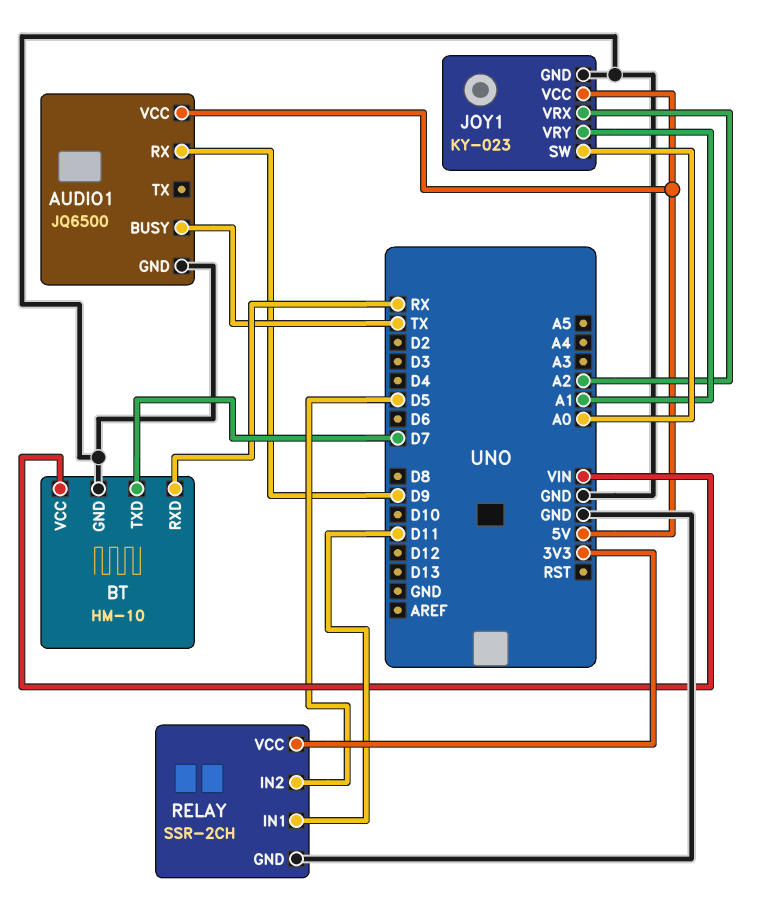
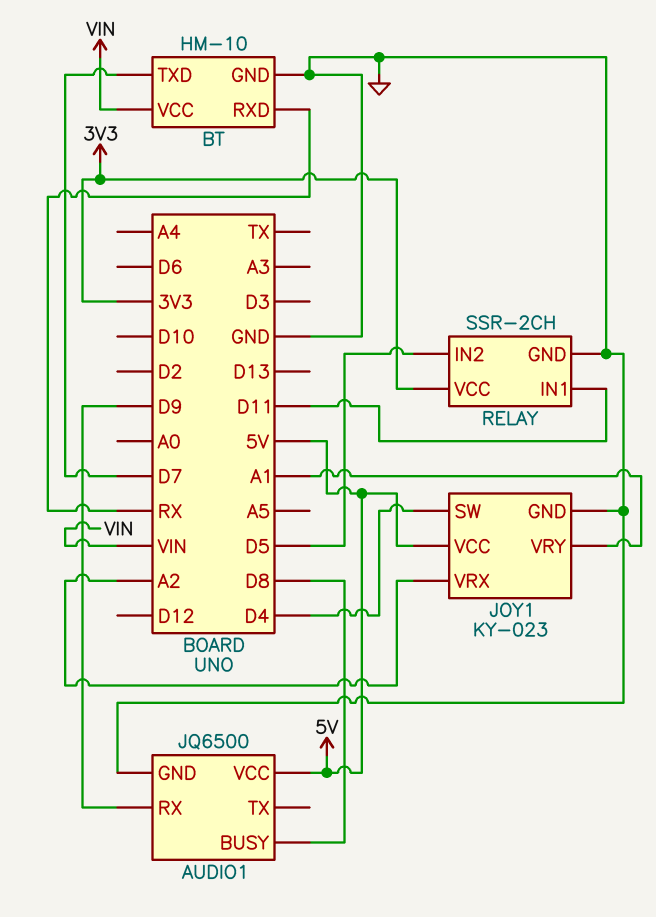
AUDIO1 pin BUSY: TX -> D8
JOY1 pin SW: A0 -> D4

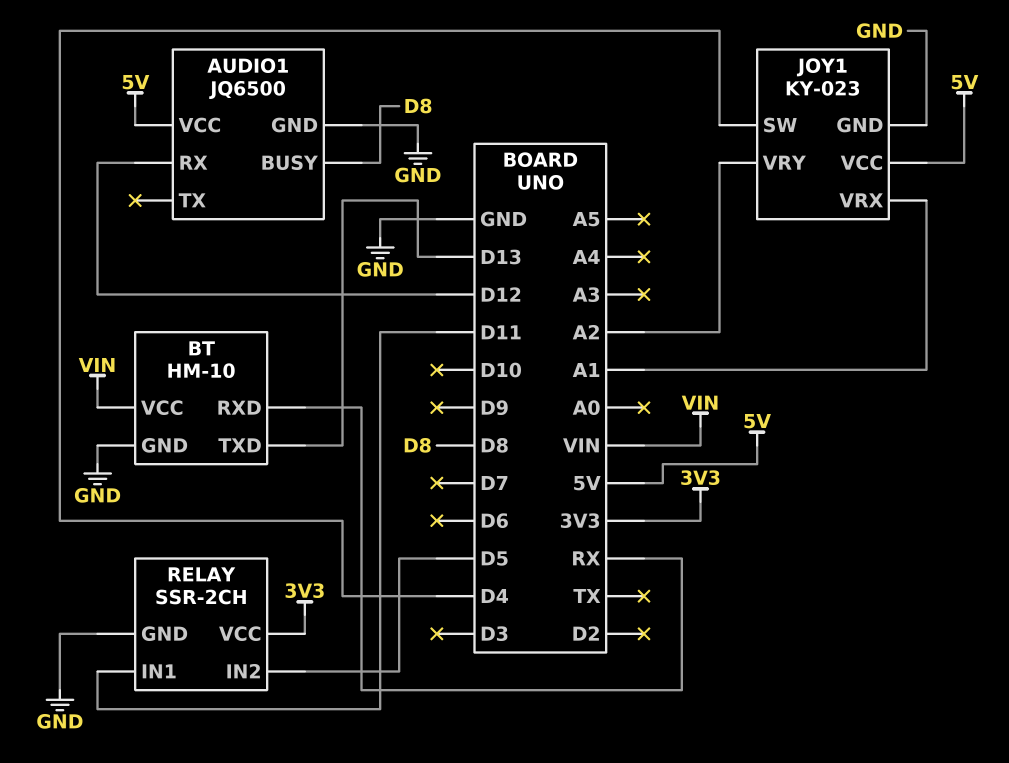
AUDIO1 pin RX: D9 -> D12
BT pin TXD: D7 -> D13
JOY1 pin VRX: A2 -> A1
JOY1 pin VRY: A1 -> A2

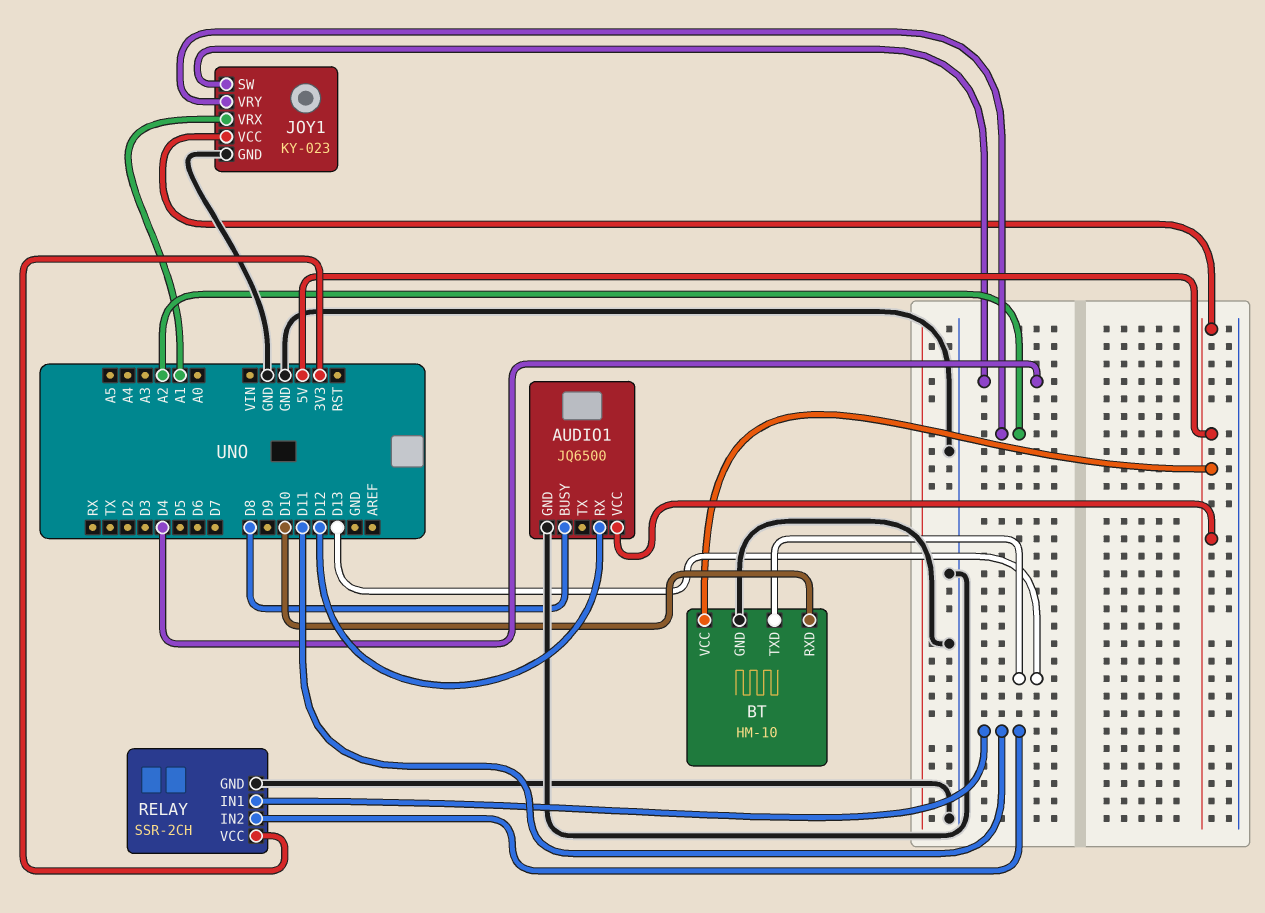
BT pin RXD: RX -> D10
BT pin VCC: VIN -> 5V
RELAY pin IN2: D5 -> D11

